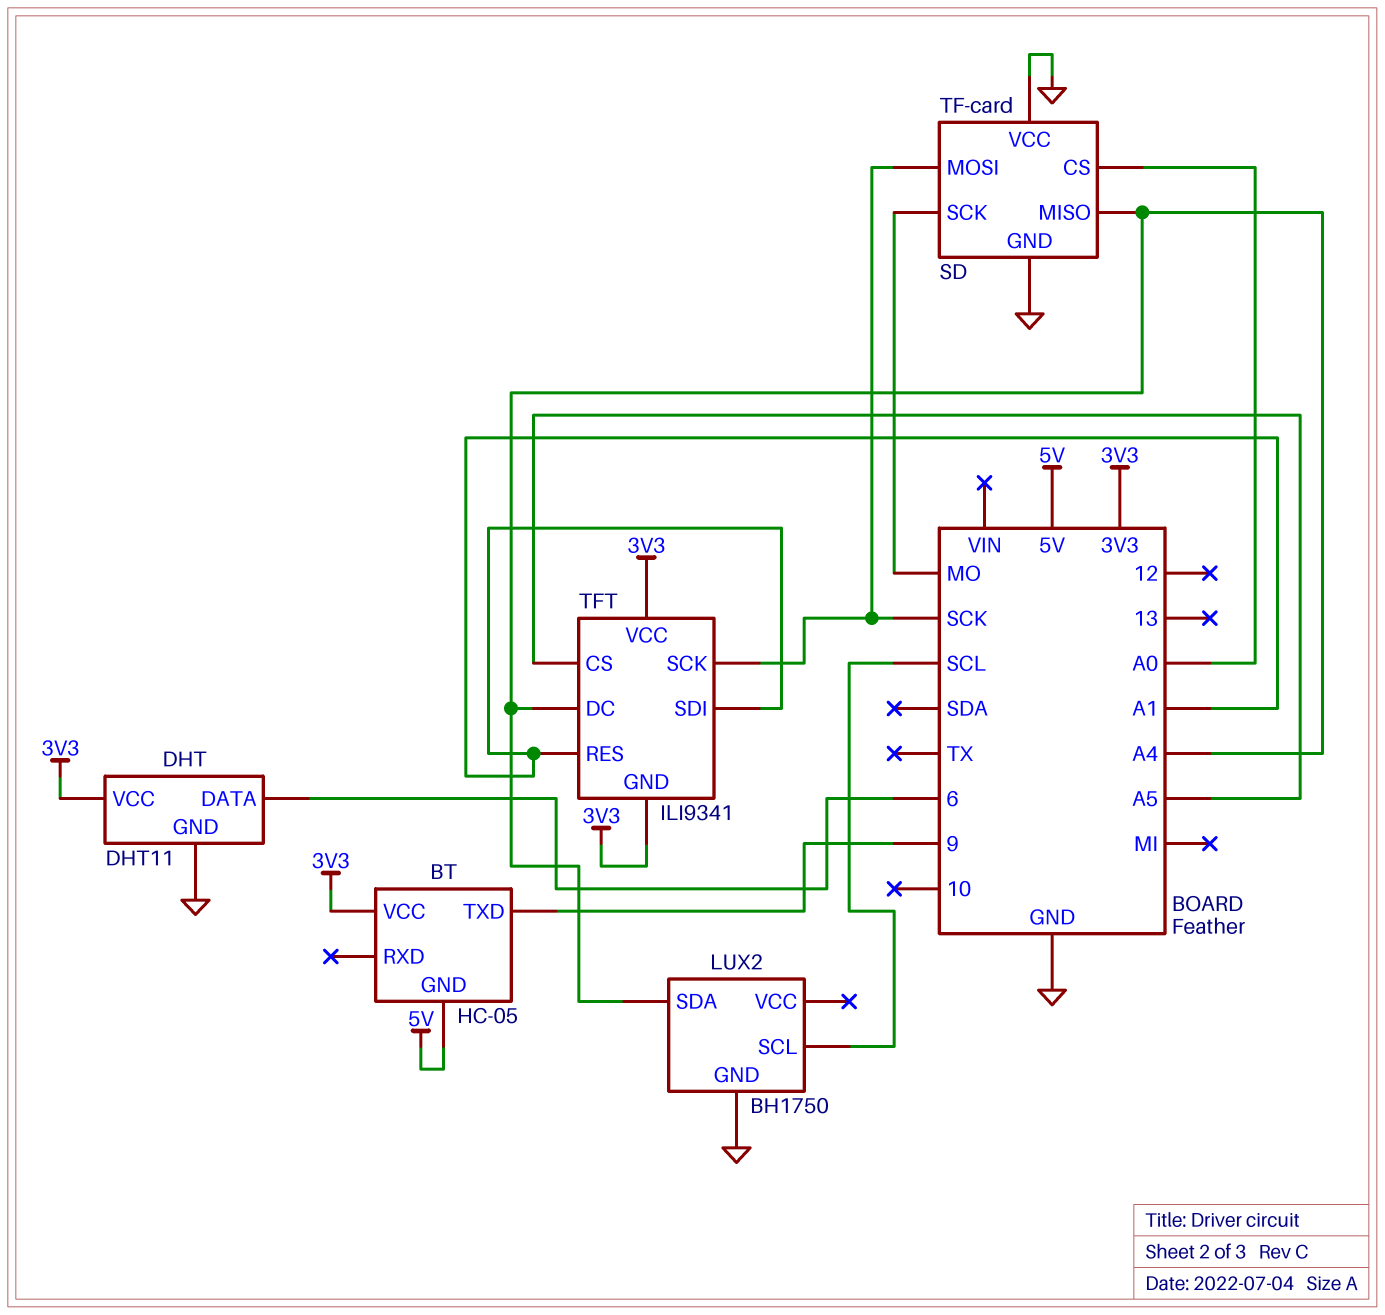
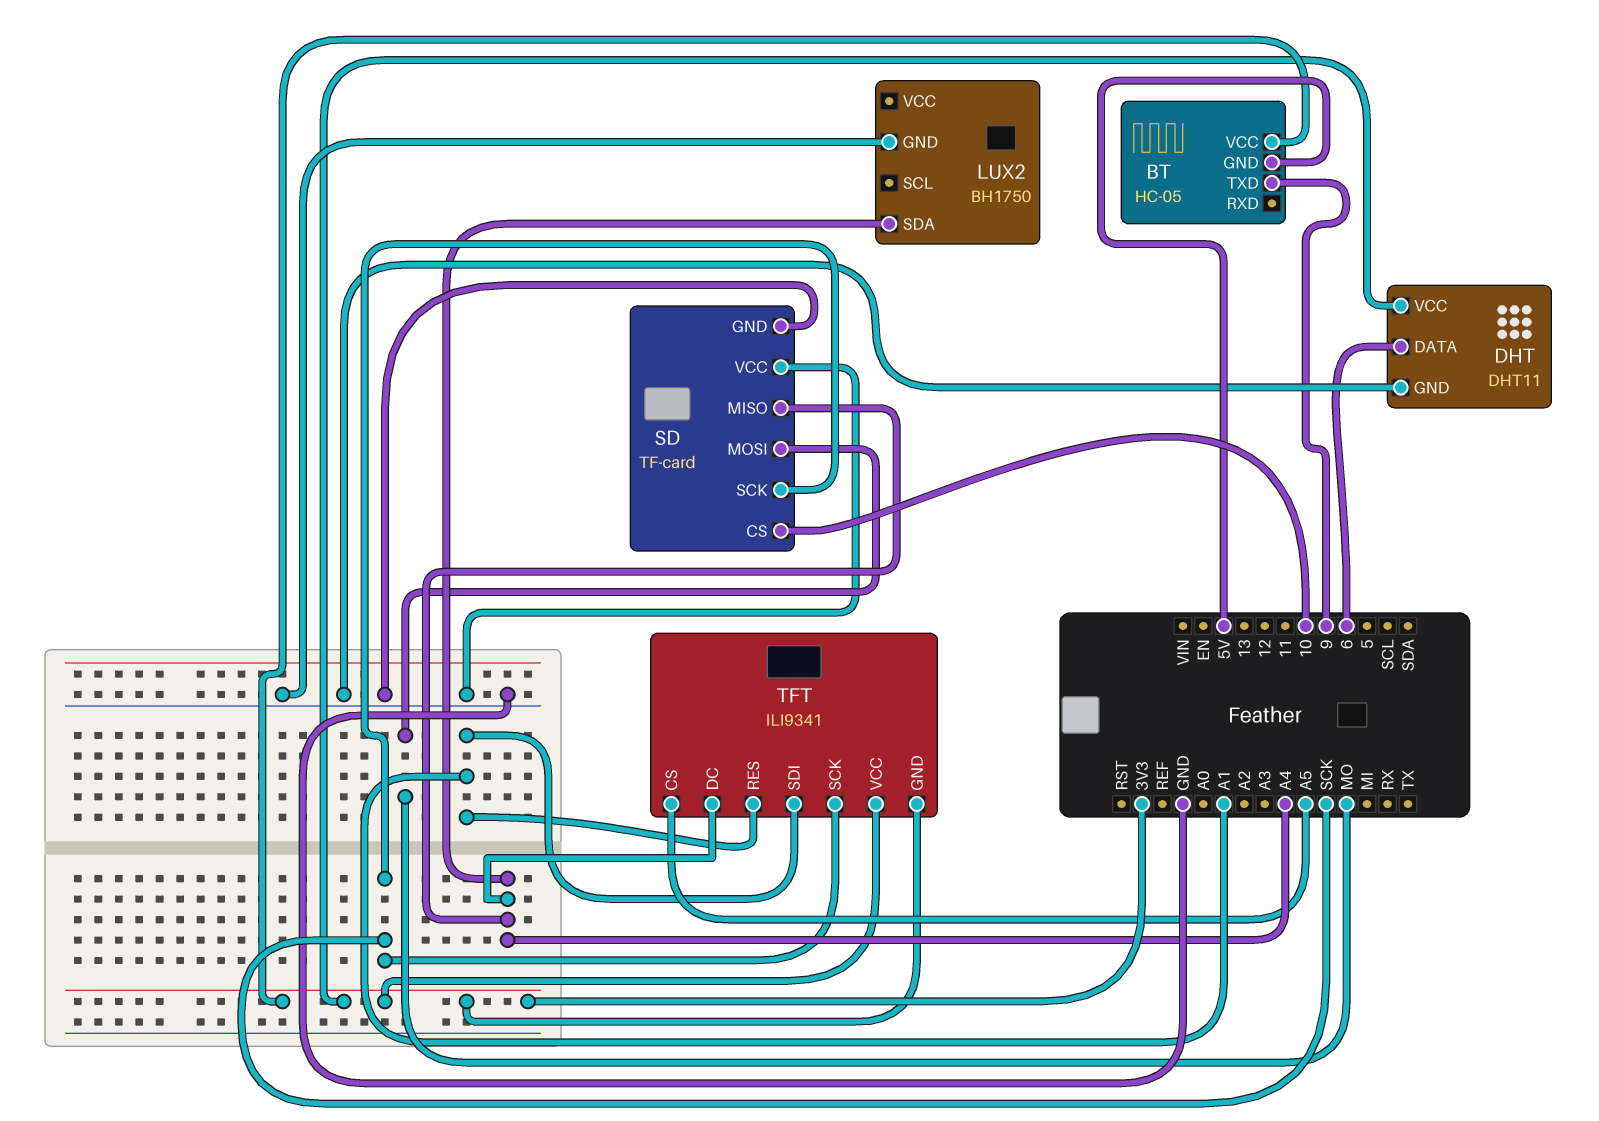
LUX2 pin SCL: SCL -> none
SD pin CS: A0 -> 10
SD pin MOSI: SCK -> MO
SD pin SCK: MO -> SCK

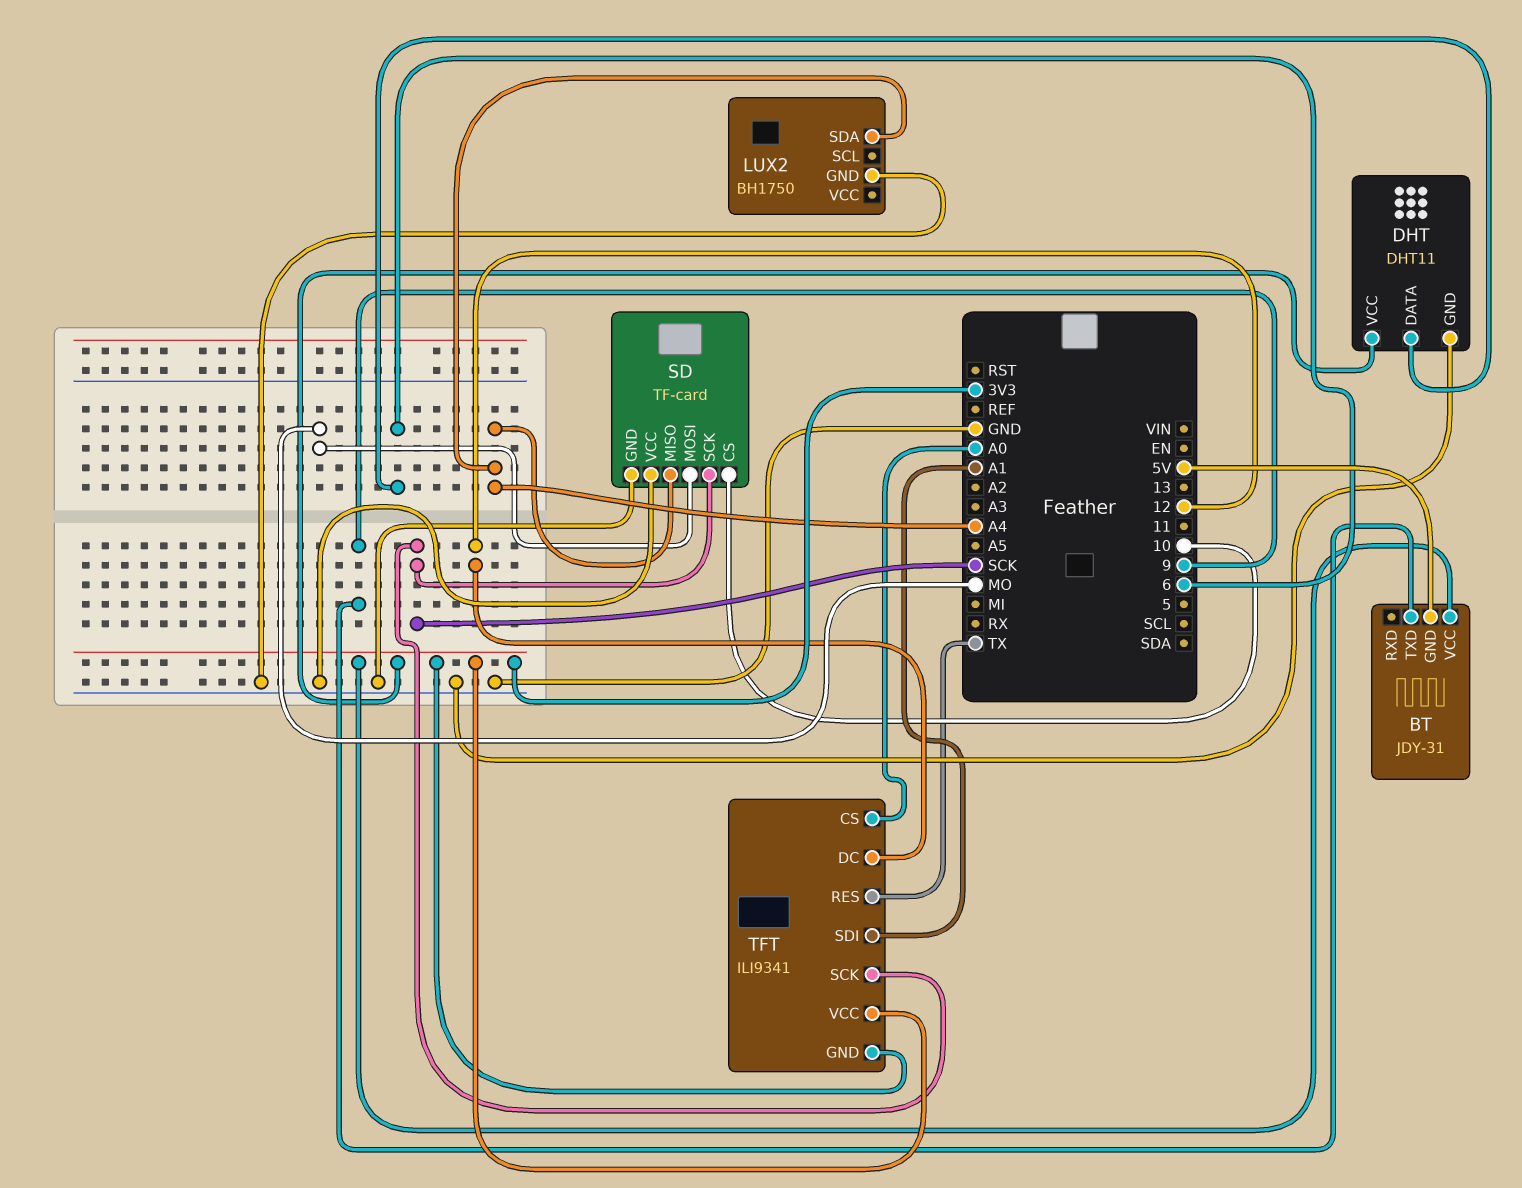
BT: HC-05 -> JDY-31
TFT pin CS: A5 -> A0
TFT pin DC: A4 -> 12
TFT pin RES: A1 -> TX

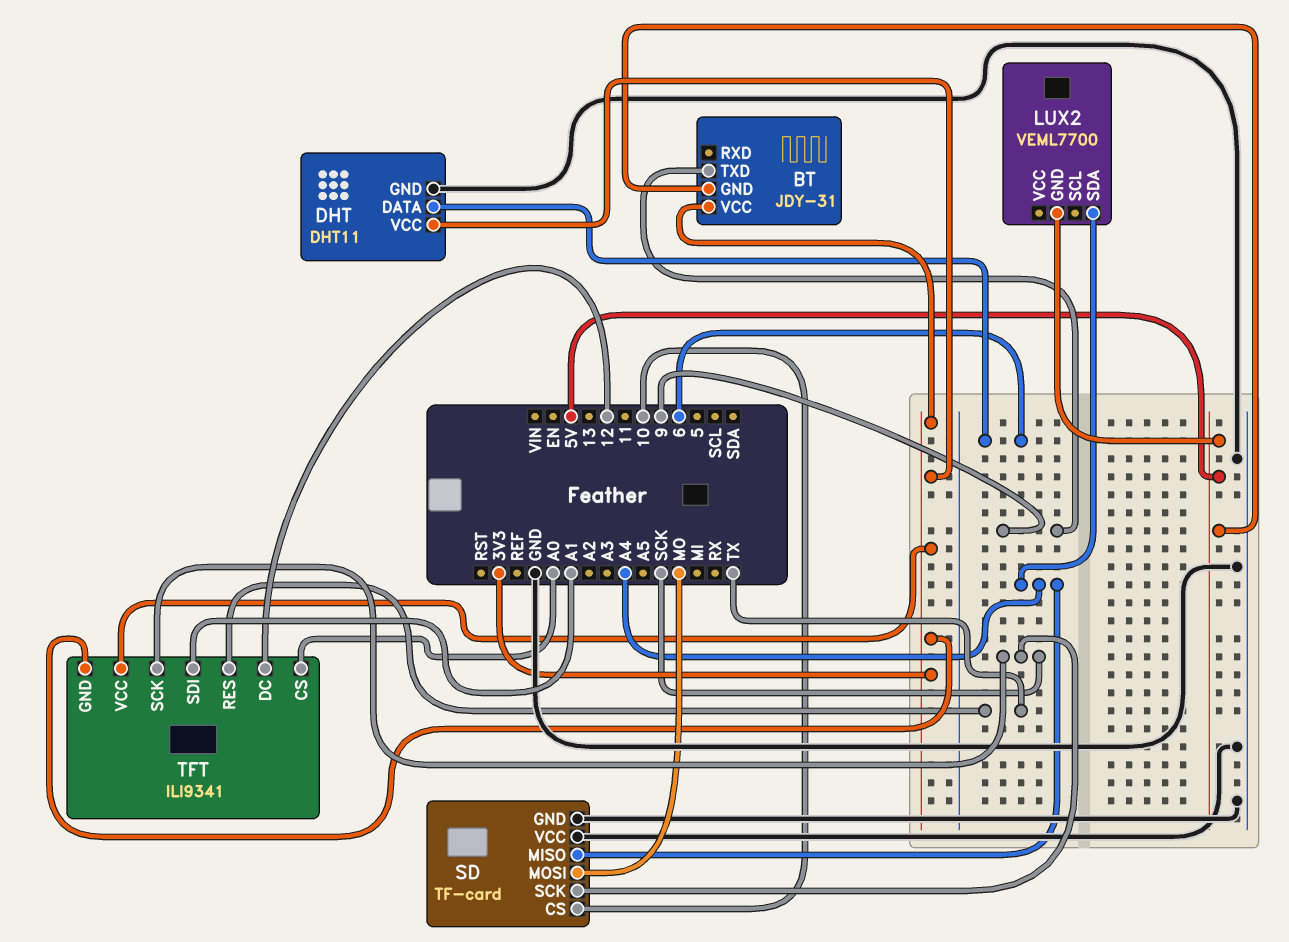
LUX2: BH1750 -> VEML7700
LUX2 pin GND: GND -> 5V

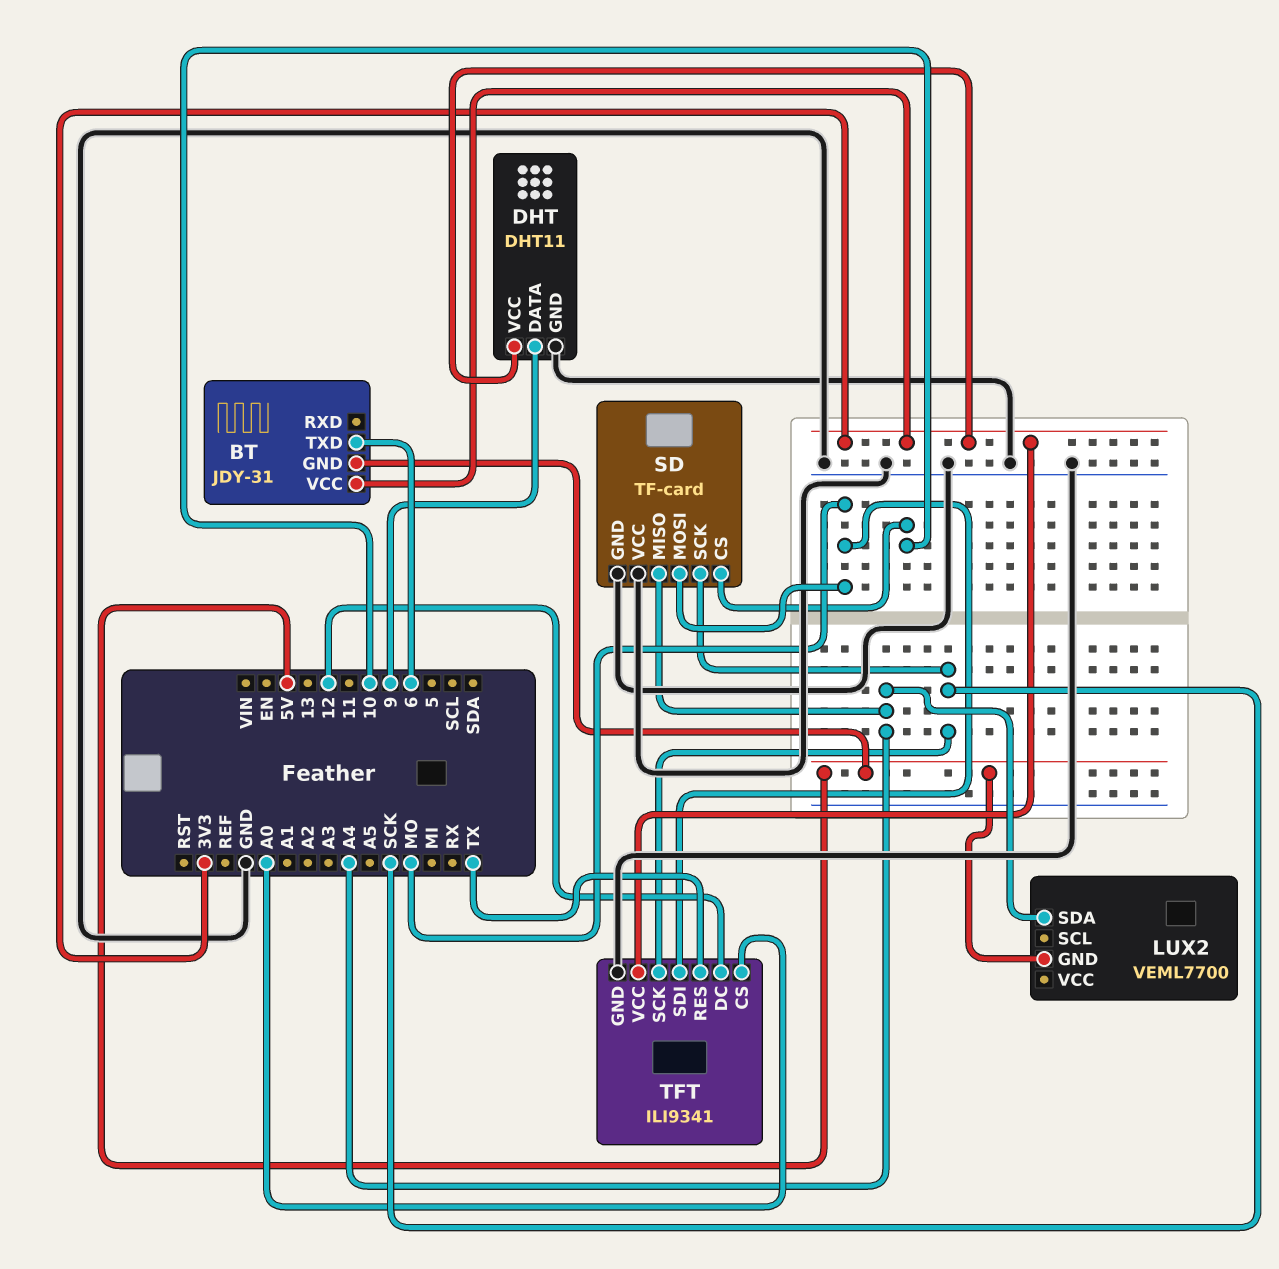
BT pin TXD: 9 -> 6
DHT pin DATA: 6 -> 9
TFT pin GND: 3V3 -> GND
TFT pin SDI: A1 -> MO

